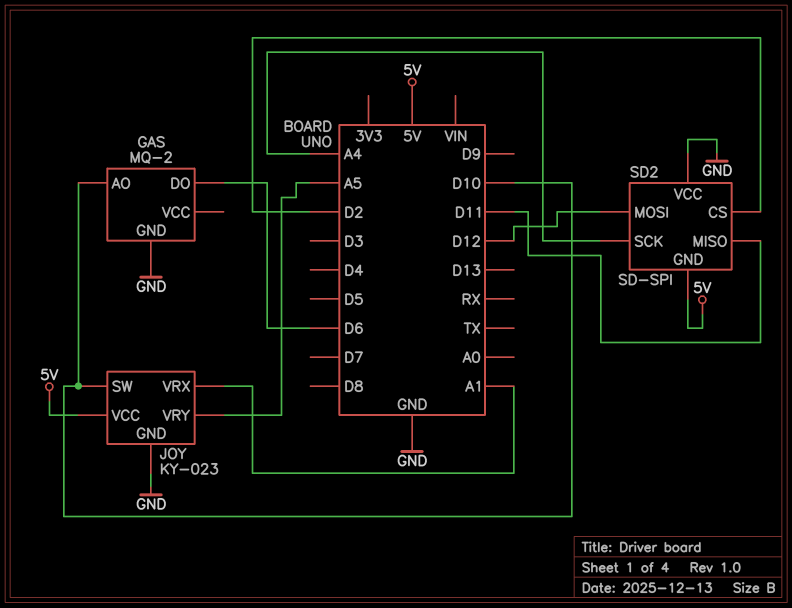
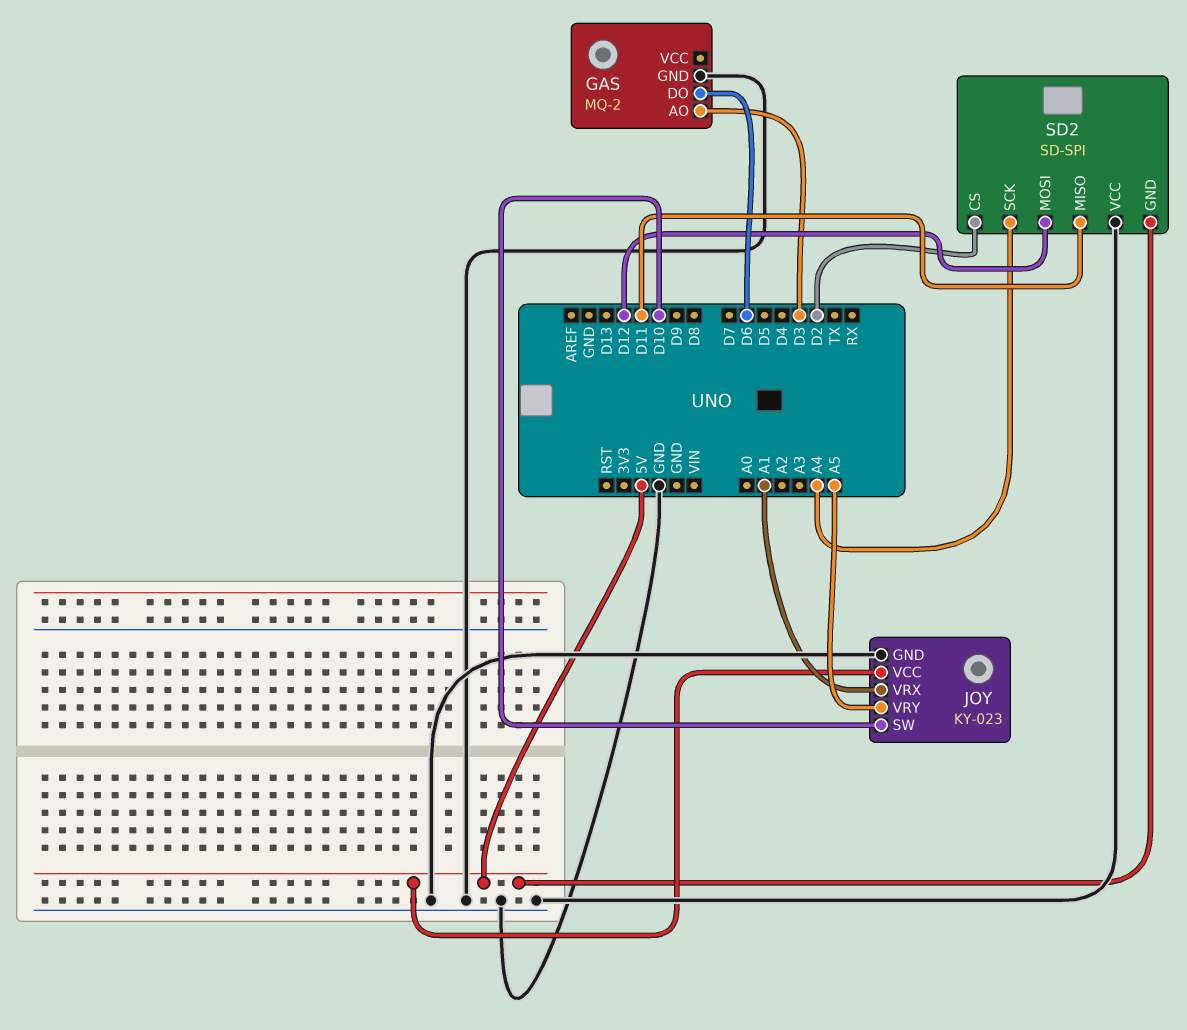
GAS pin AO: D10 -> D3

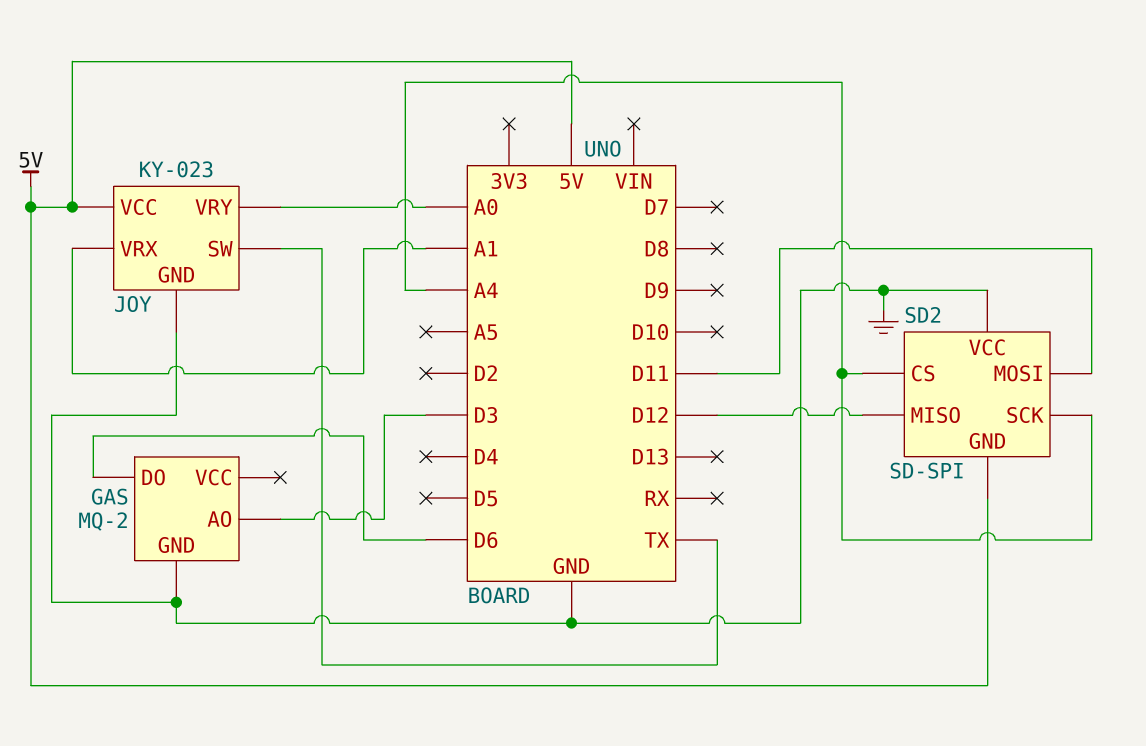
JOY pin SW: D10 -> TX
JOY pin VRY: A5 -> A0
SD2 pin CS: D2 -> A4
SD2 pin MISO: D11 -> D12
SD2 pin MOSI: D12 -> D11

